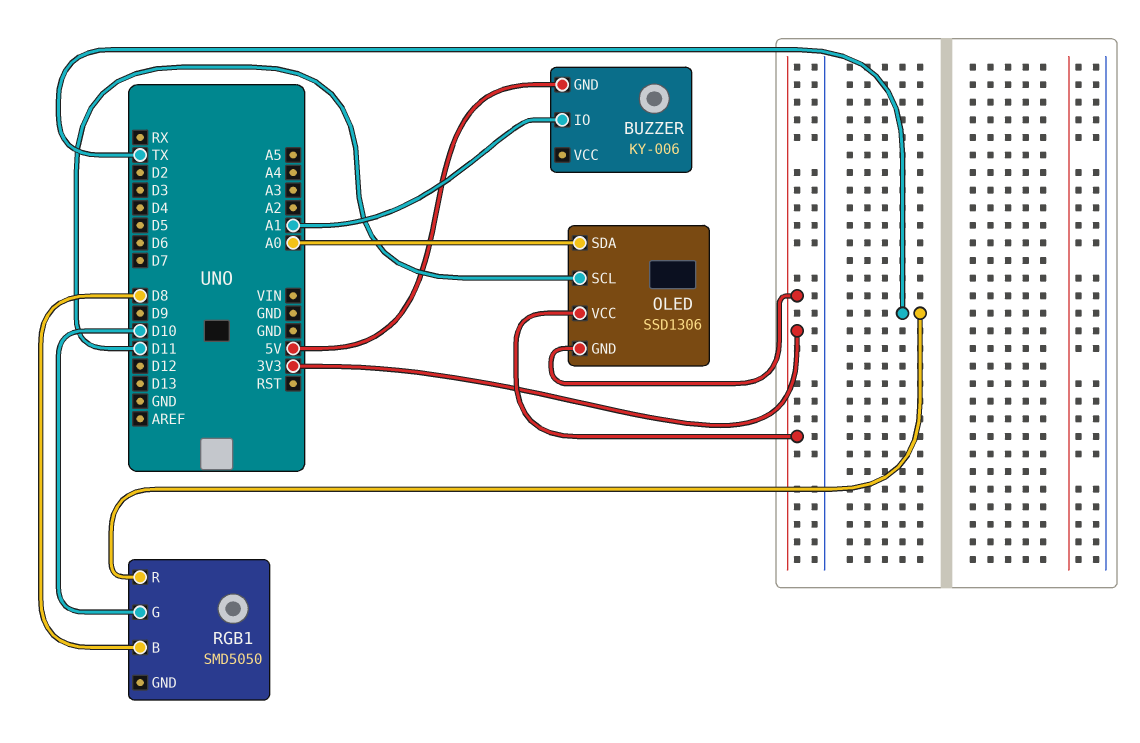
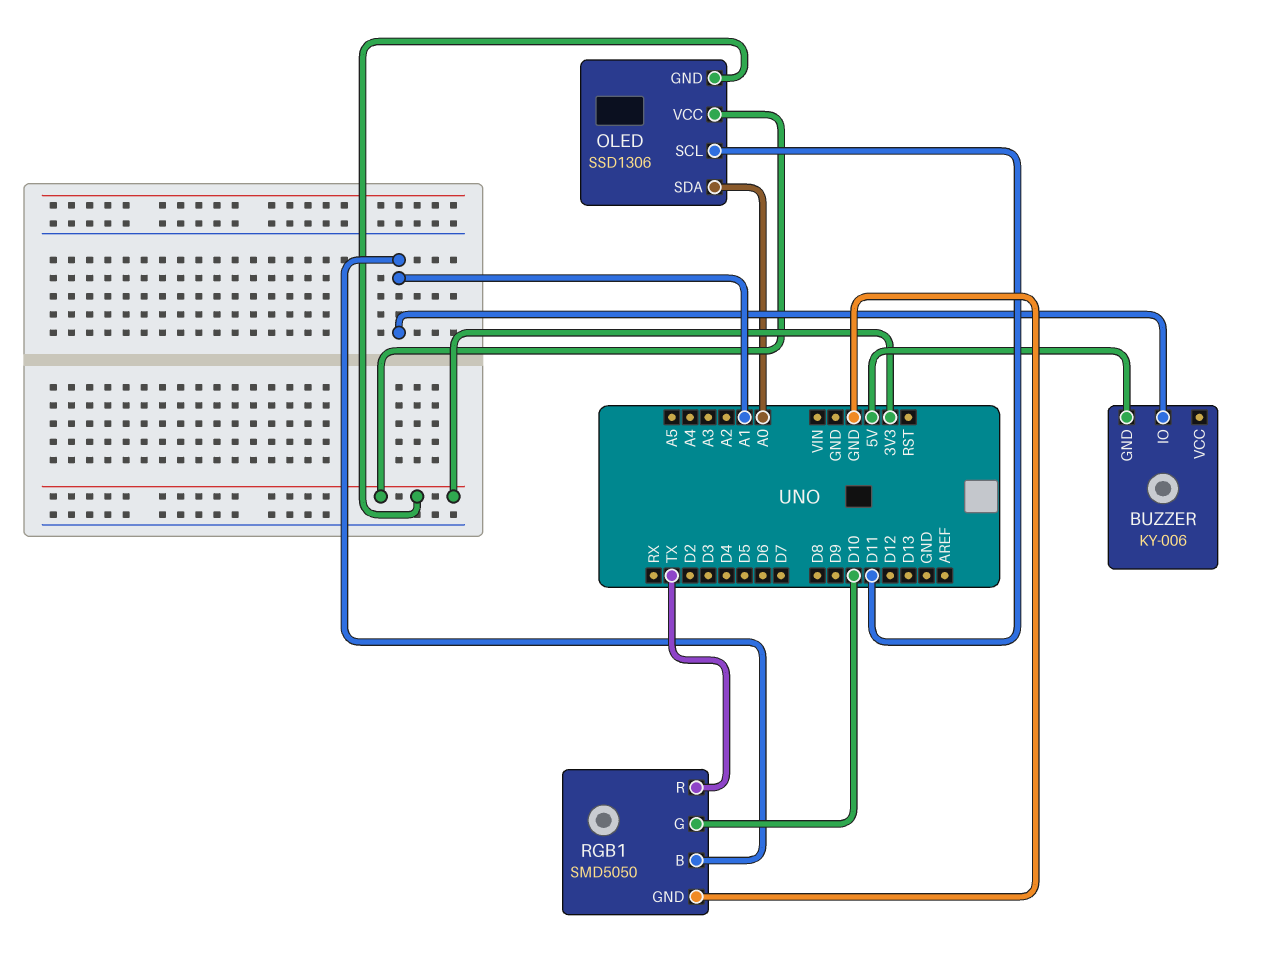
RGB1 pin B: D8 -> A1
RGB1 pin GND: none -> GND

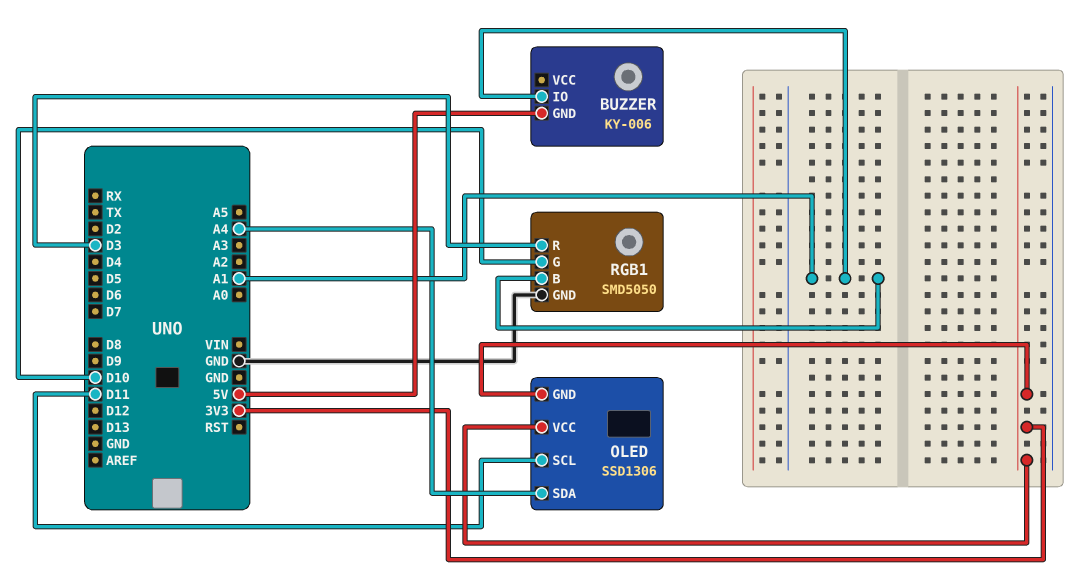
OLED pin SDA: A0 -> A4
RGB1 pin R: TX -> D3

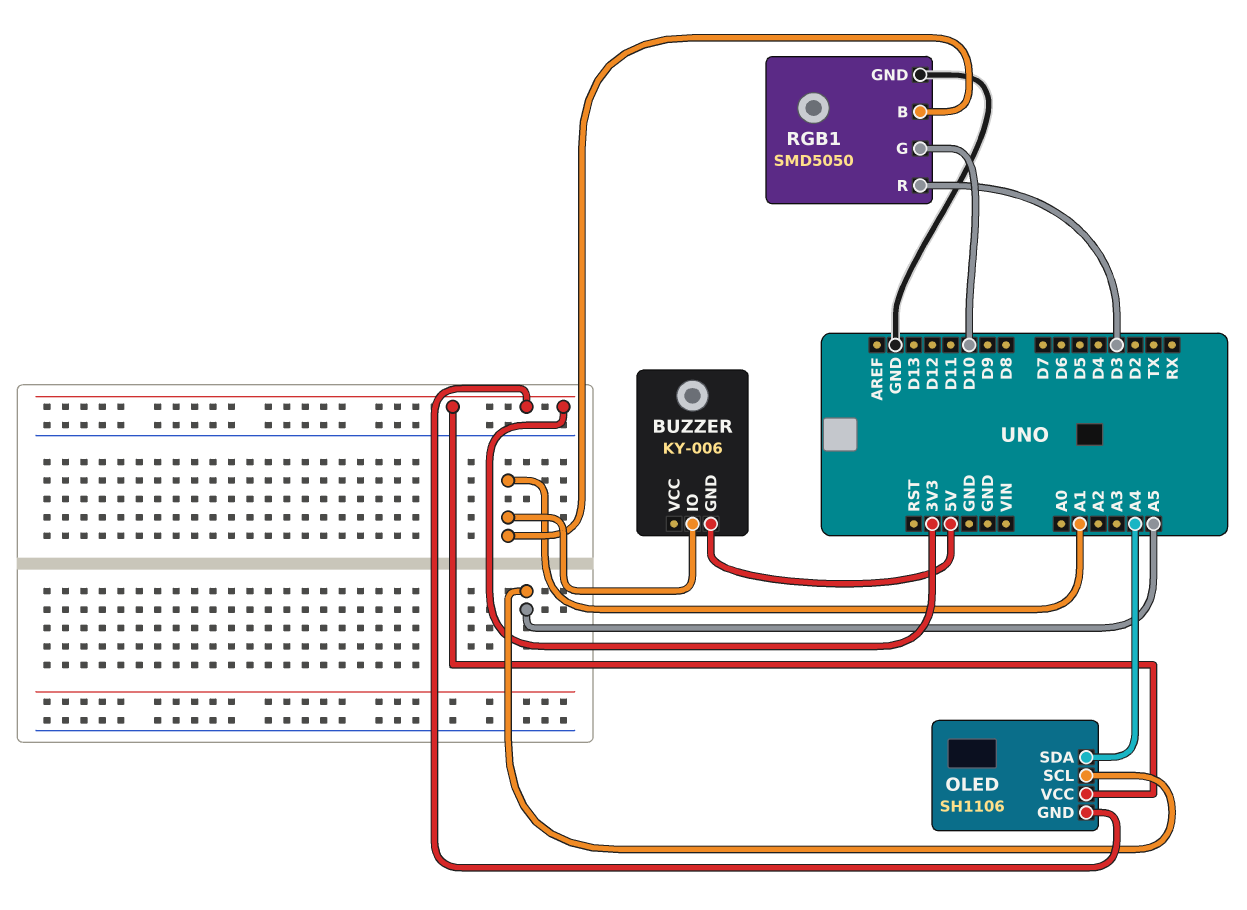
OLED: SSD1306 -> SH1106
OLED pin SCL: D11 -> A5

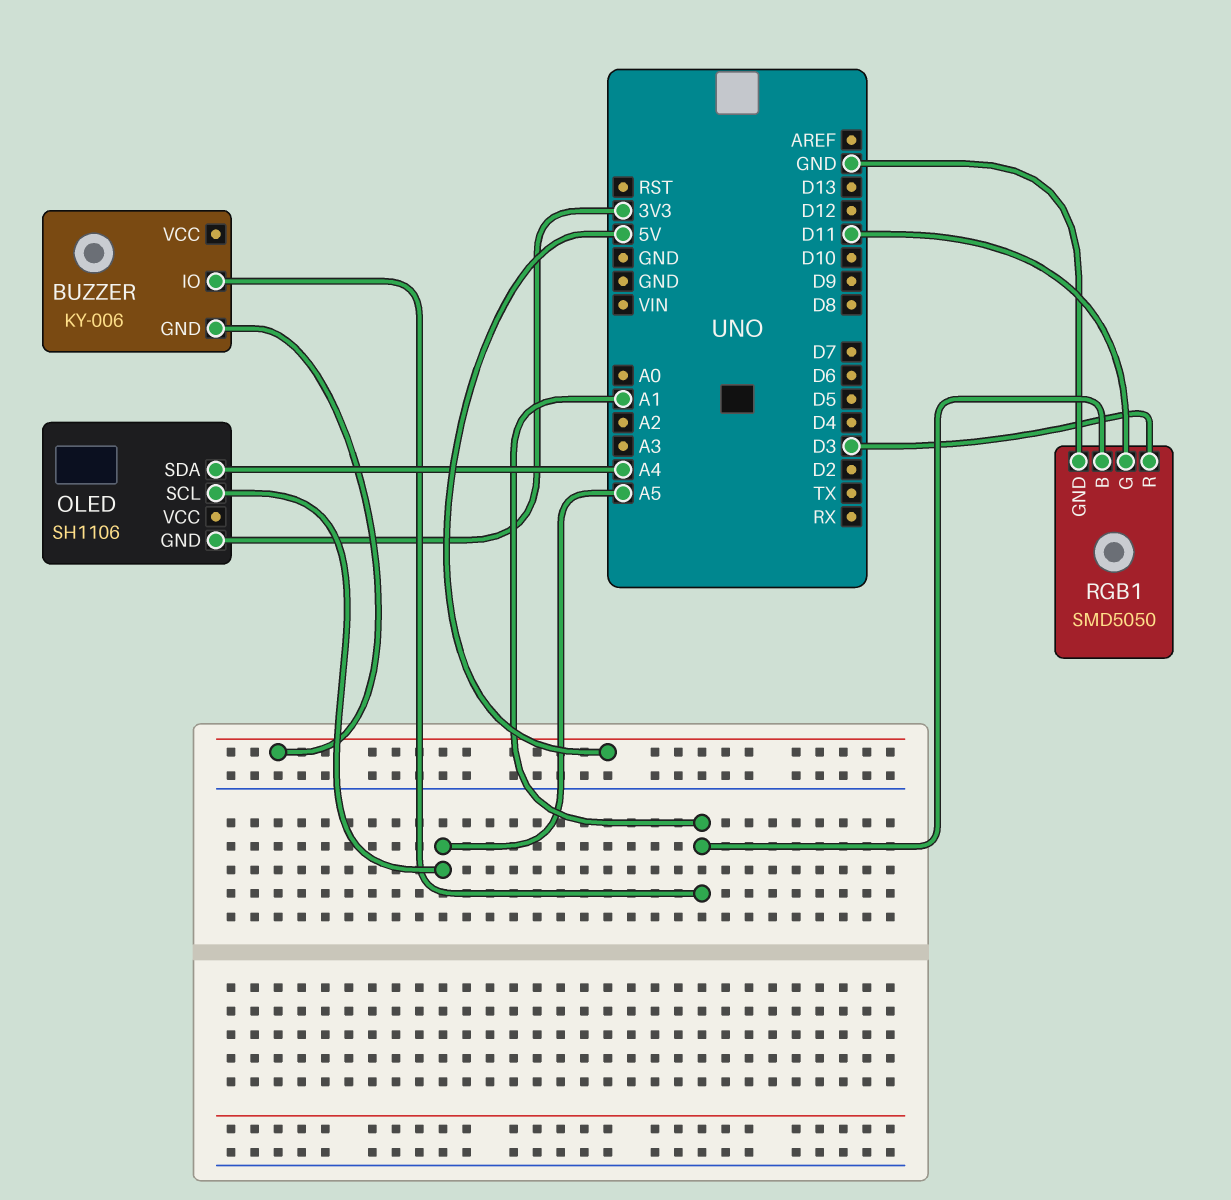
OLED pin VCC: 3V3 -> none
RGB1 pin G: D10 -> D11

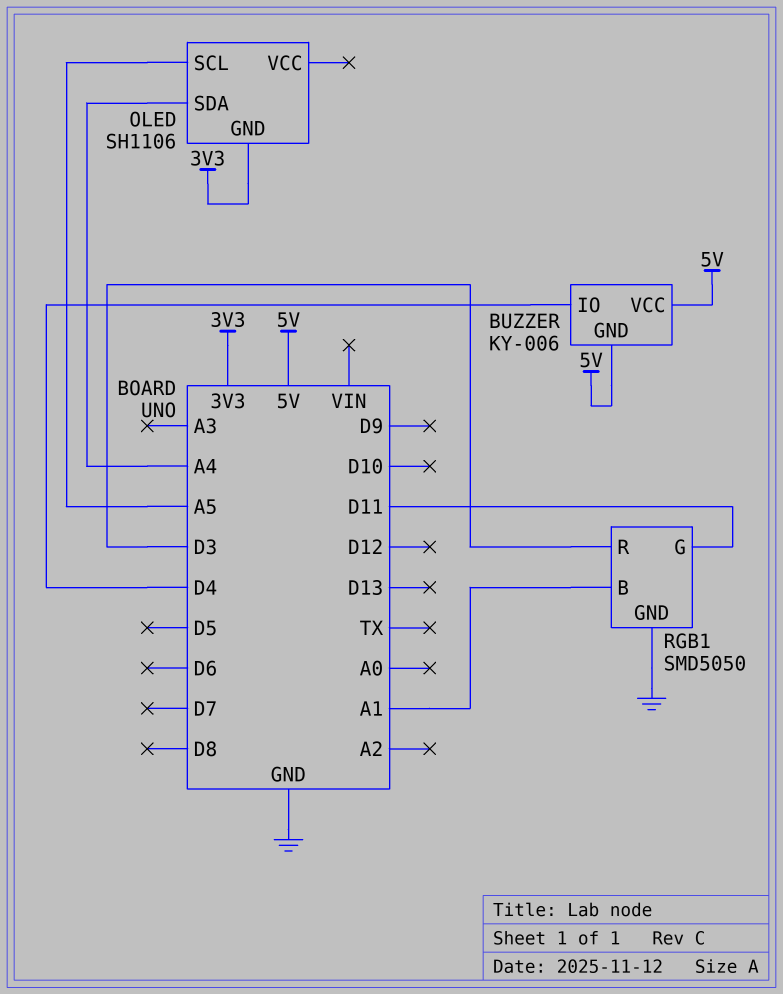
BUZZER pin IO: A1 -> D4
BUZZER pin VCC: none -> 5V

